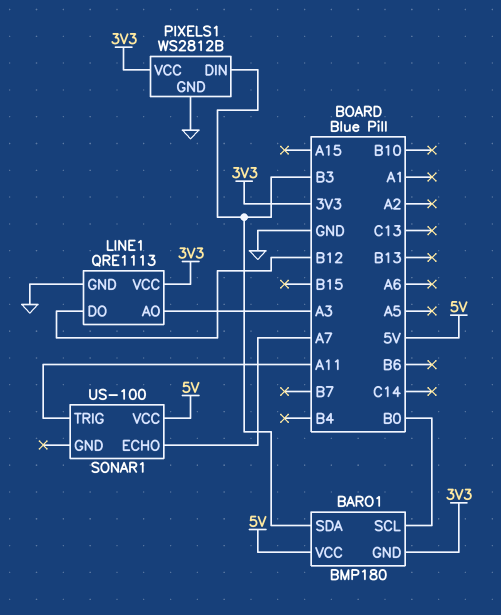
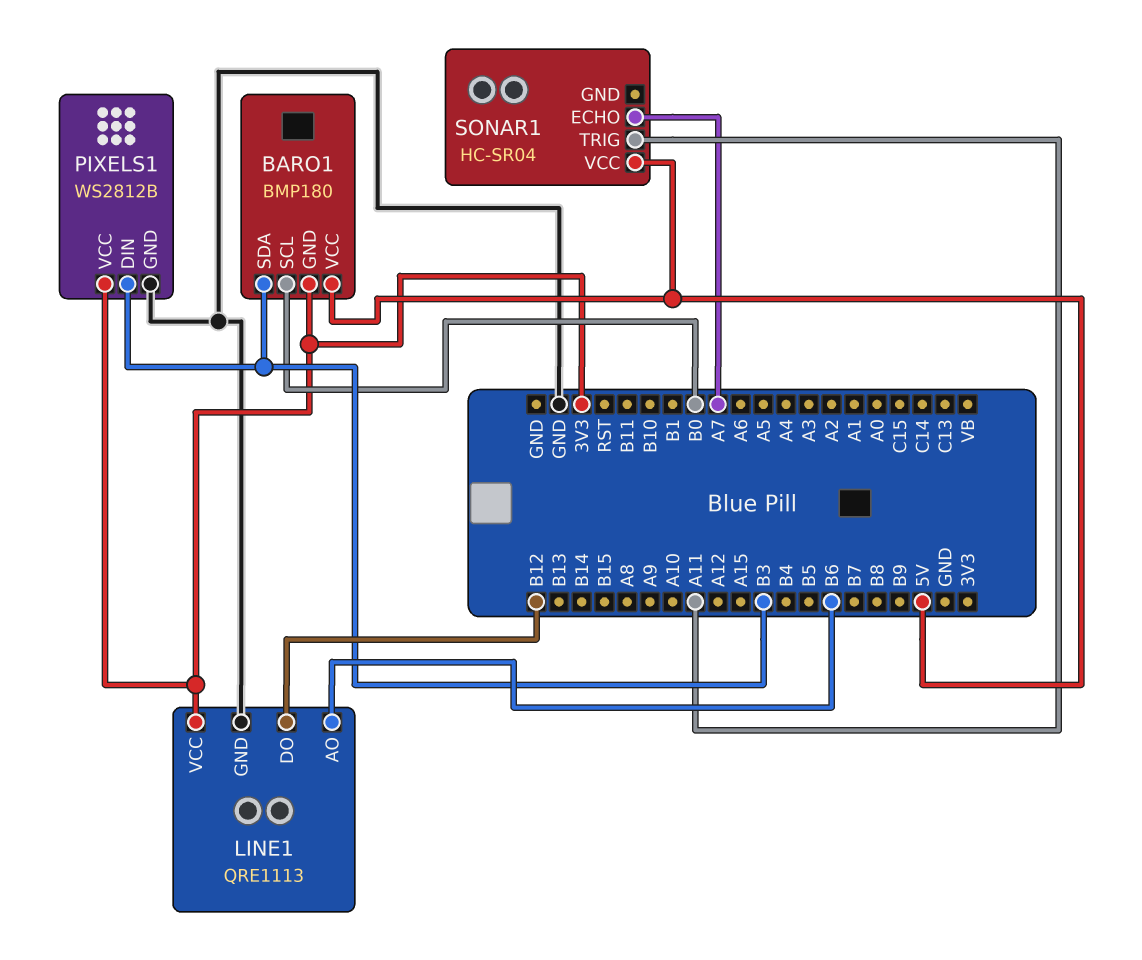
LINE1 pin AO: A3 -> B6
SONAR1: US-100 -> HC-SR04

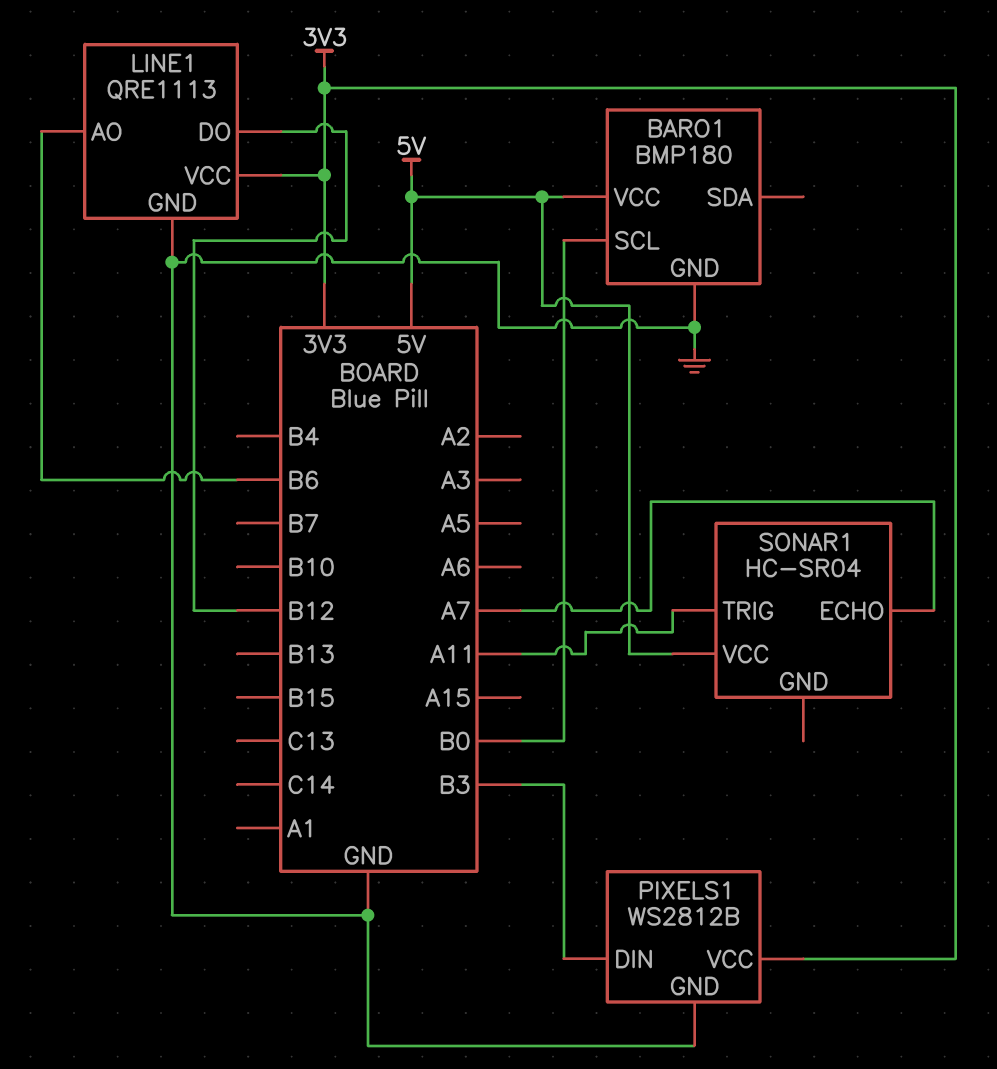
BARO1 pin GND: 3V3 -> GND
BARO1 pin SDA: B3 -> none

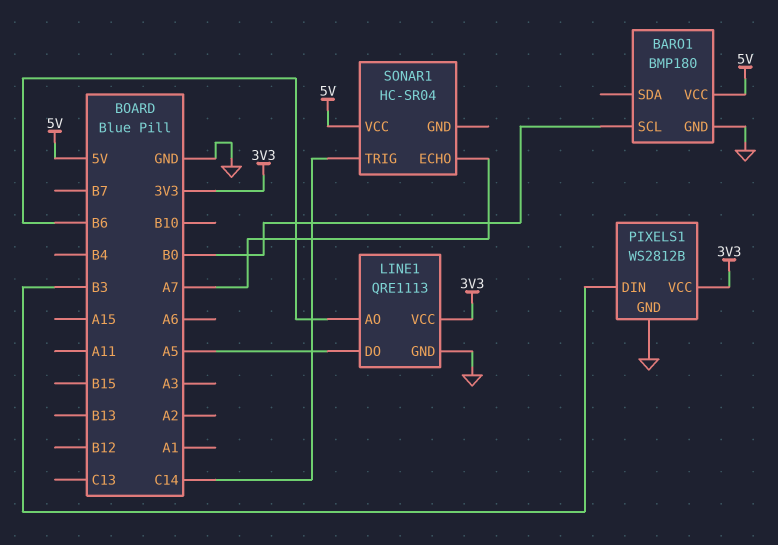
LINE1 pin DO: B12 -> A5
SONAR1 pin TRIG: A11 -> C14

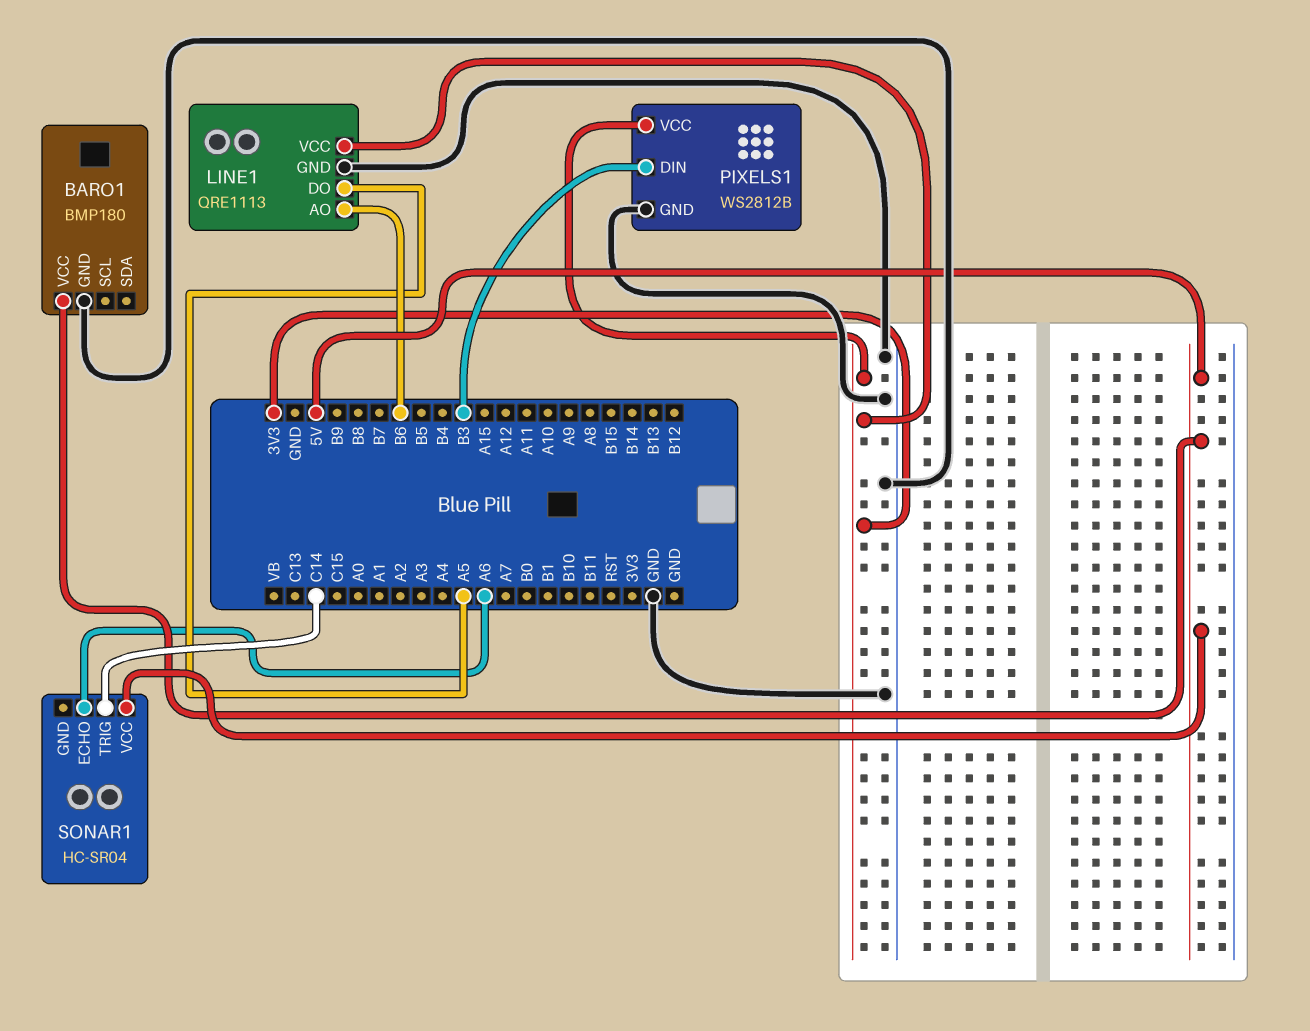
BARO1 pin SCL: B0 -> none
SONAR1 pin ECHO: A7 -> A6

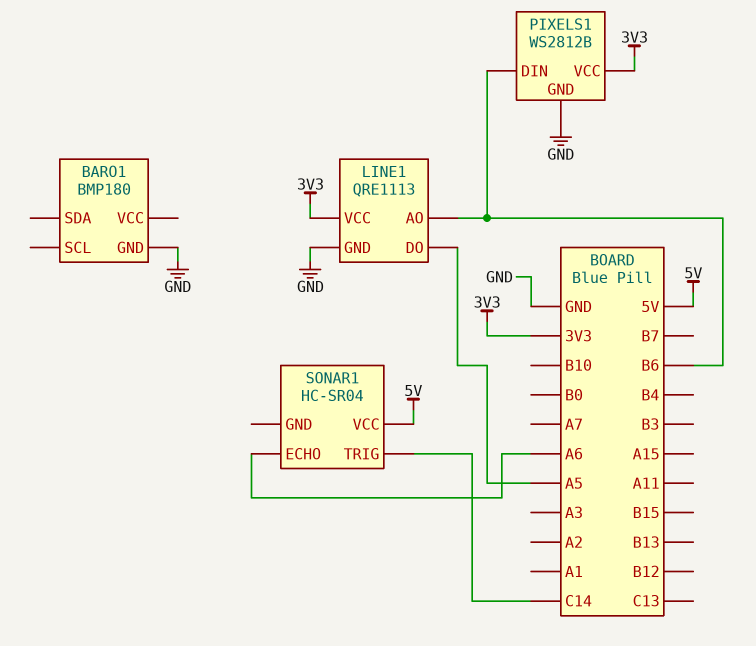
BARO1 pin VCC: 5V -> none
PIXELS1 pin DIN: B3 -> B6

